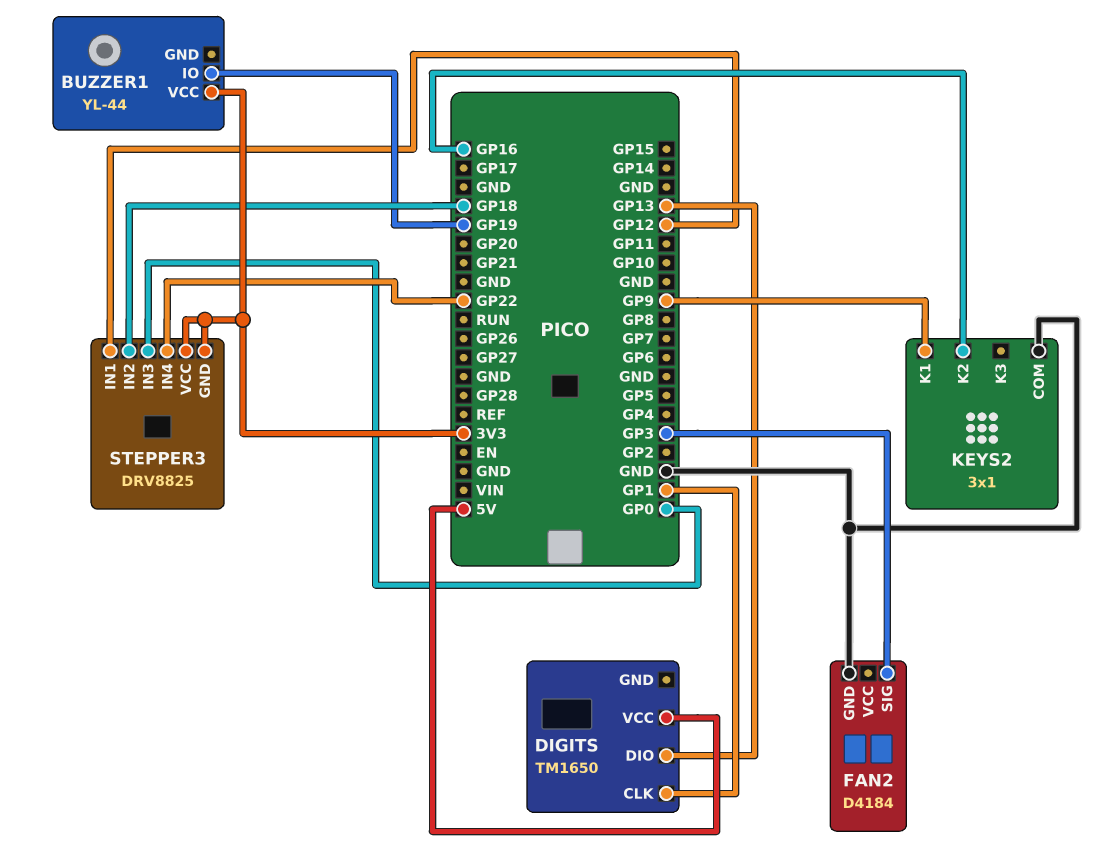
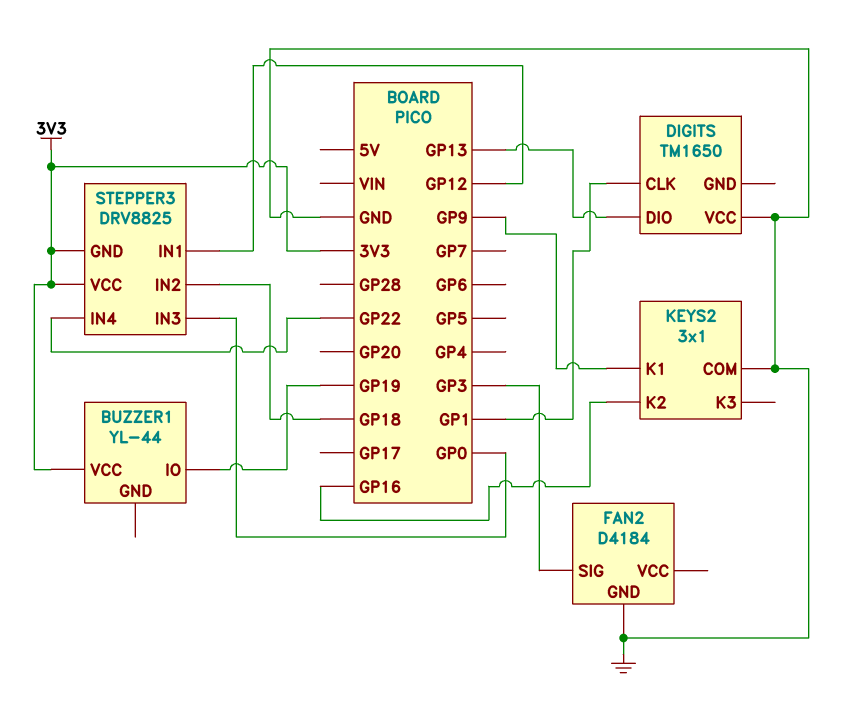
DIGITS pin VCC: 5V -> GND

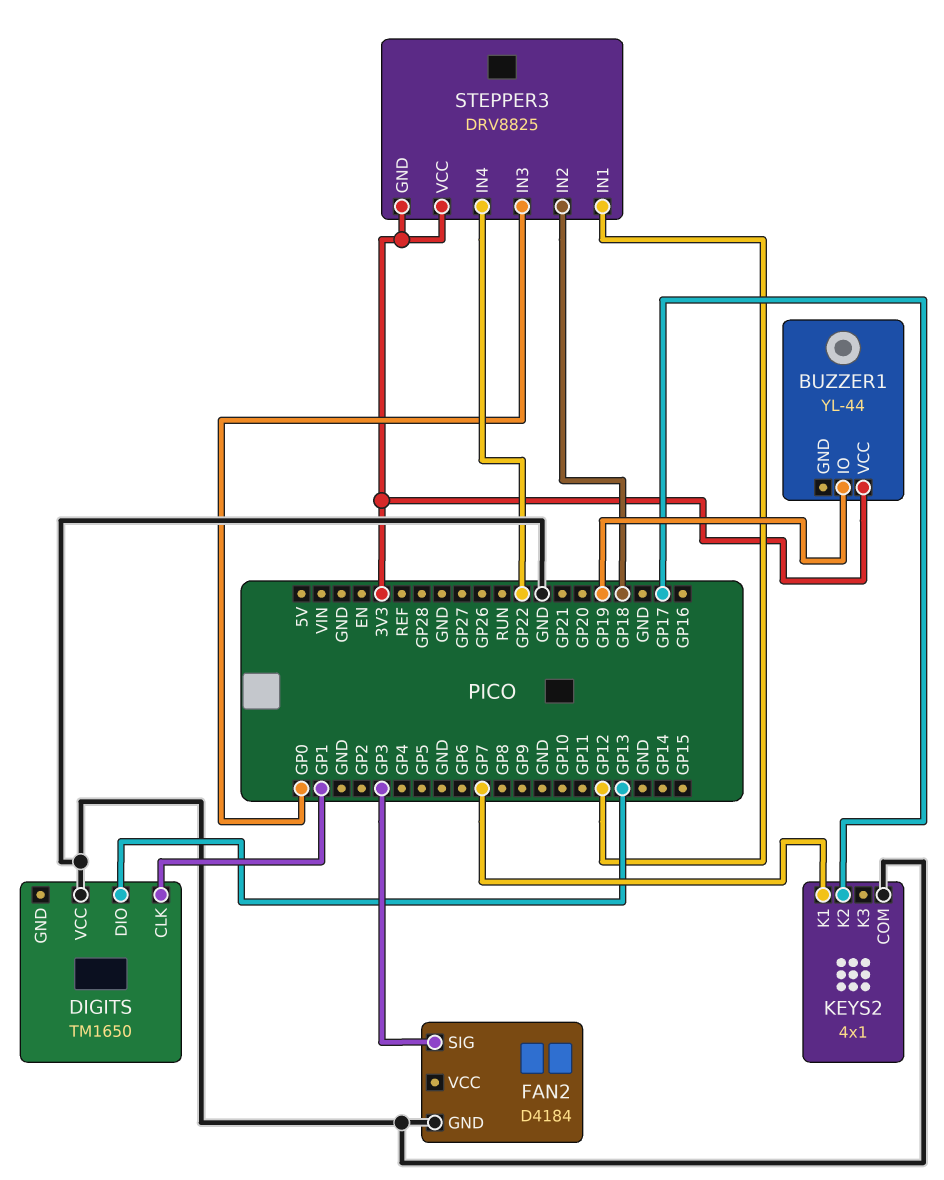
KEYS2: 3x1 -> 4x1
KEYS2 pin K1: GP9 -> GP7
KEYS2 pin K2: GP16 -> GP17

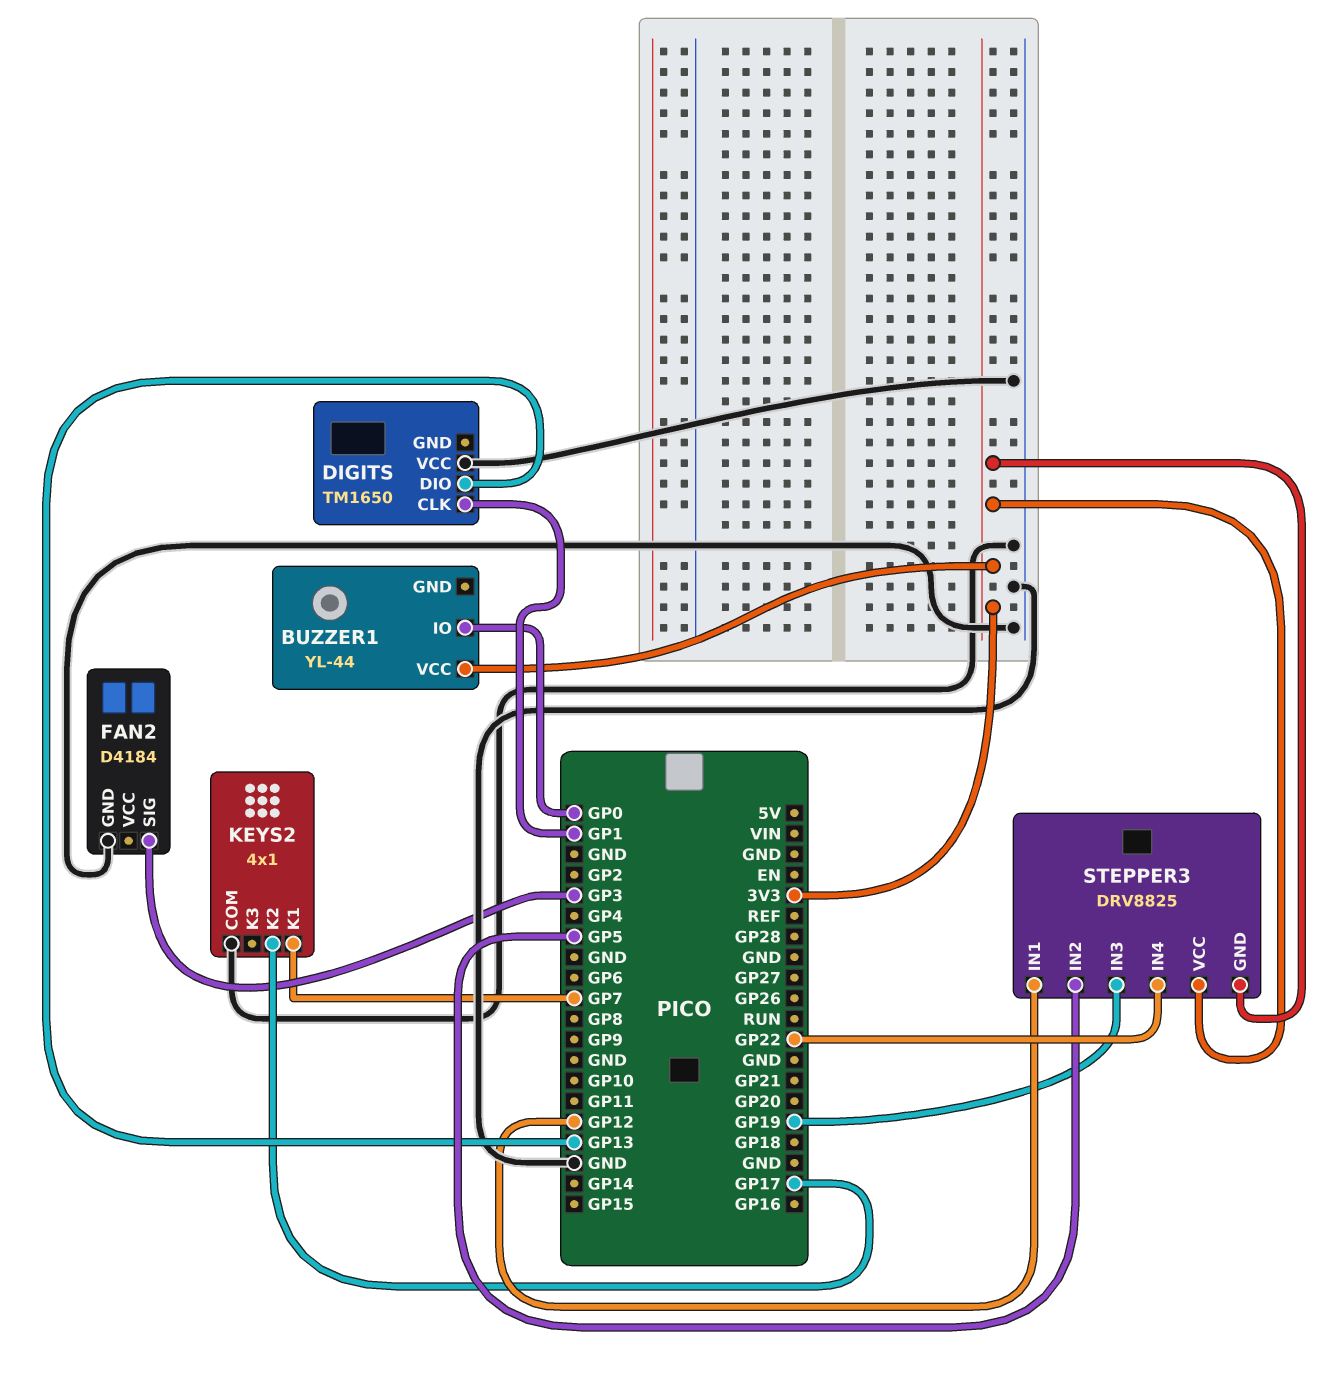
BUZZER1 pin IO: GP19 -> GP0
STEPPER3 pin IN2: GP18 -> GP5
STEPPER3 pin IN3: GP0 -> GP19

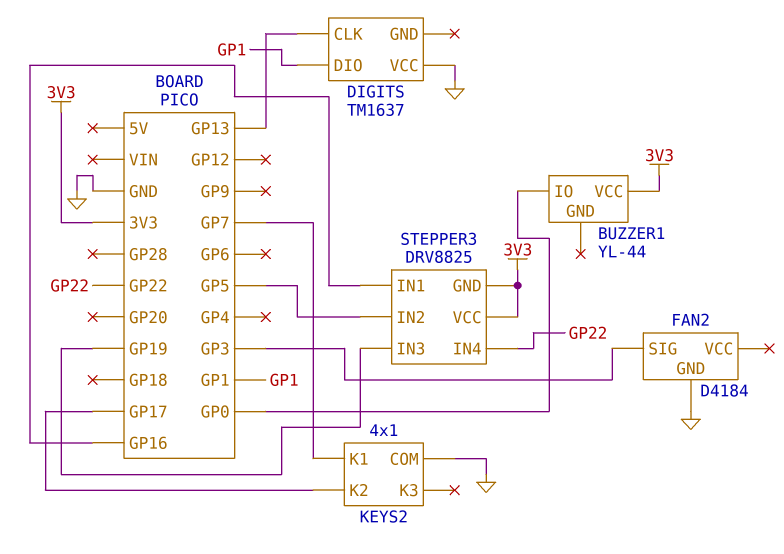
DIGITS: TM1650 -> TM1637
DIGITS pin CLK: GP1 -> GP13
DIGITS pin DIO: GP13 -> GP1
STEPPER3 pin IN1: GP12 -> GP16

